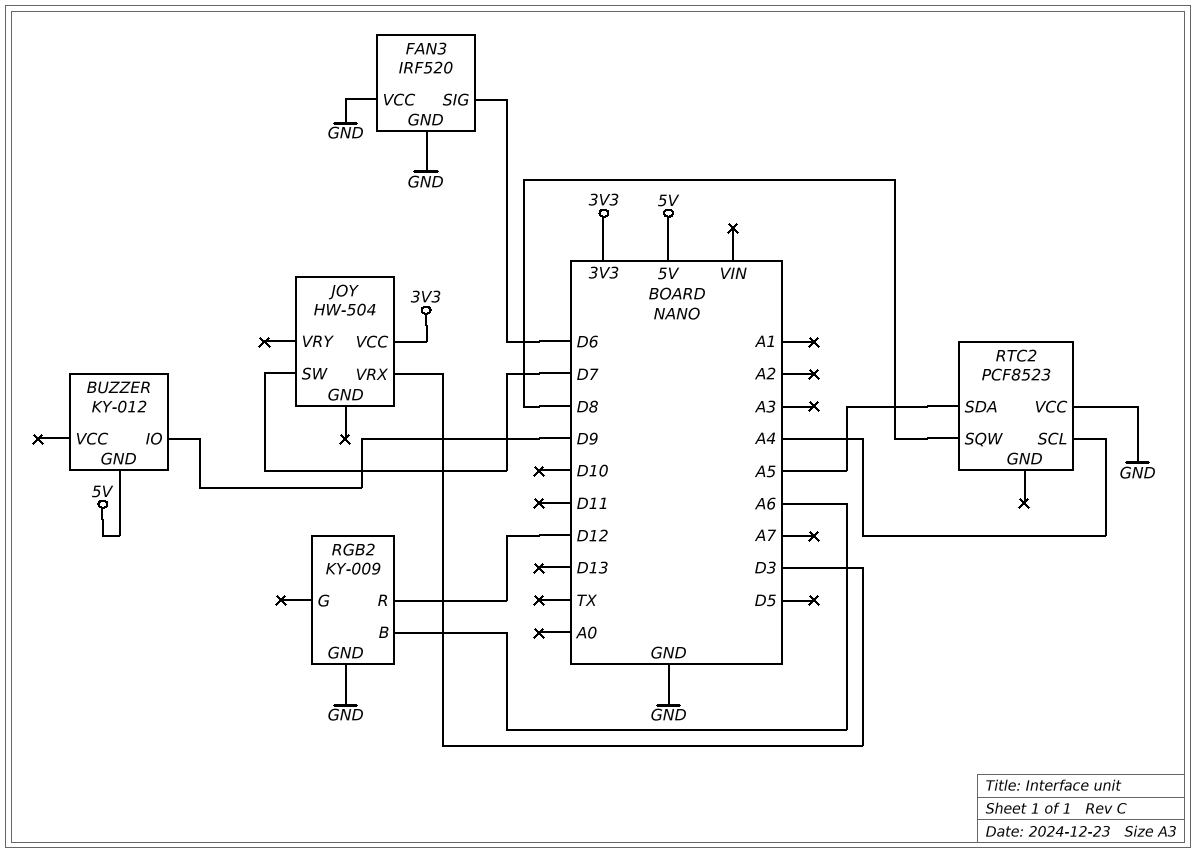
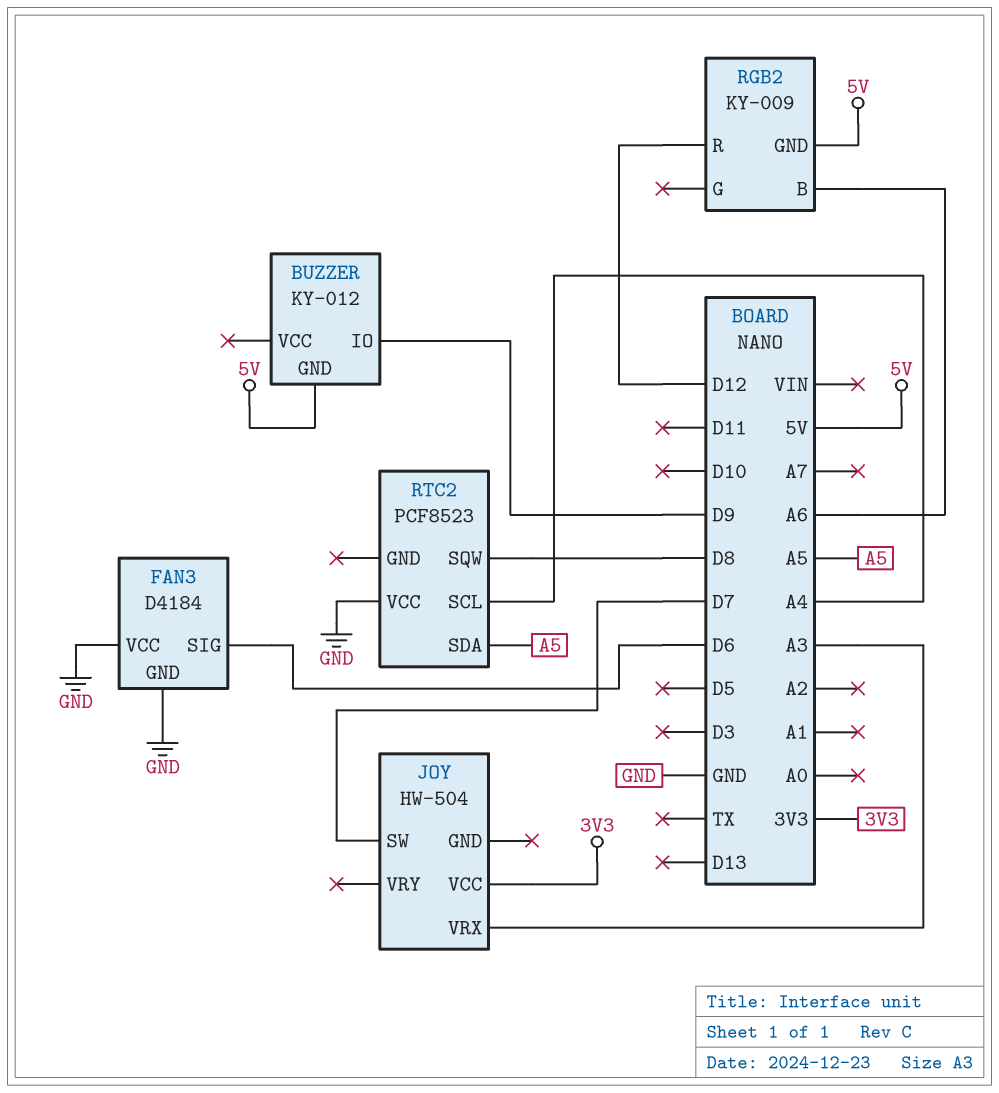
FAN3: IRF520 -> D4184
JOY pin VRX: D3 -> A3
RGB2 pin GND: GND -> 5V

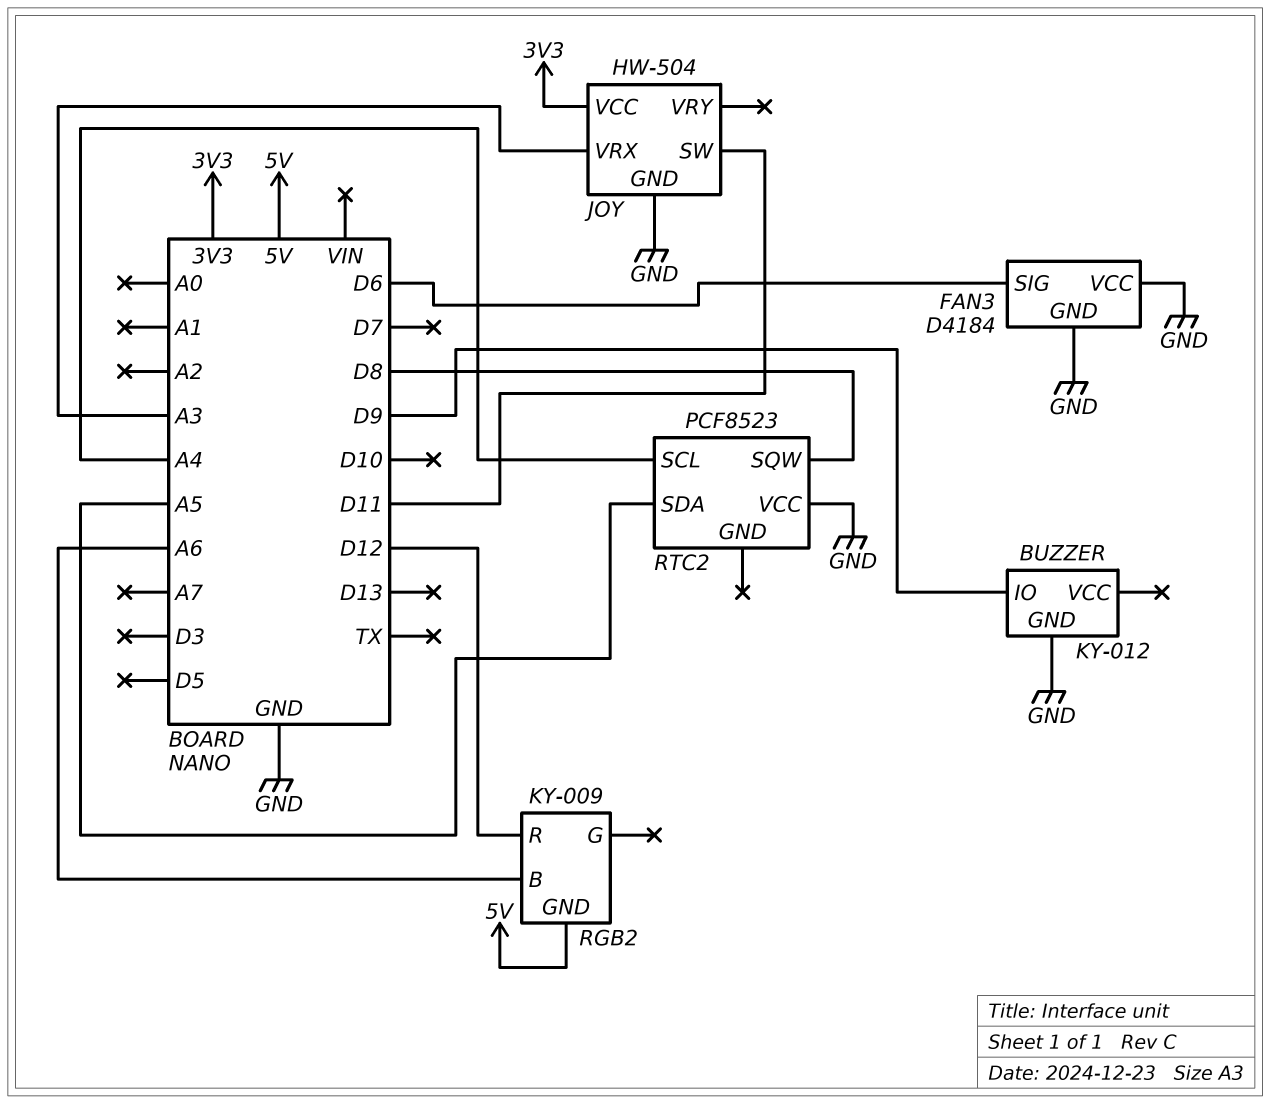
BUZZER pin GND: 5V -> GND
JOY pin GND: none -> GND
JOY pin SW: D7 -> D11

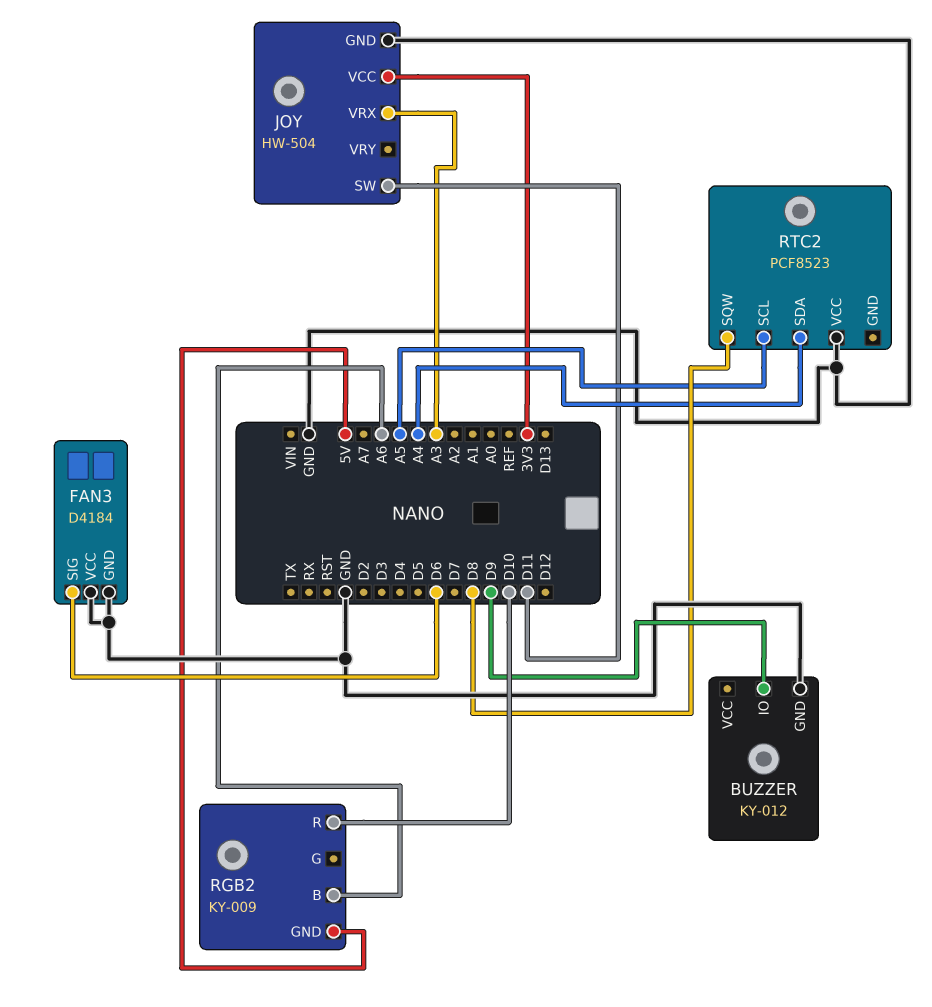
RGB2 pin R: D12 -> D10
RTC2 pin SCL: A4 -> A5
RTC2 pin SDA: A5 -> A4

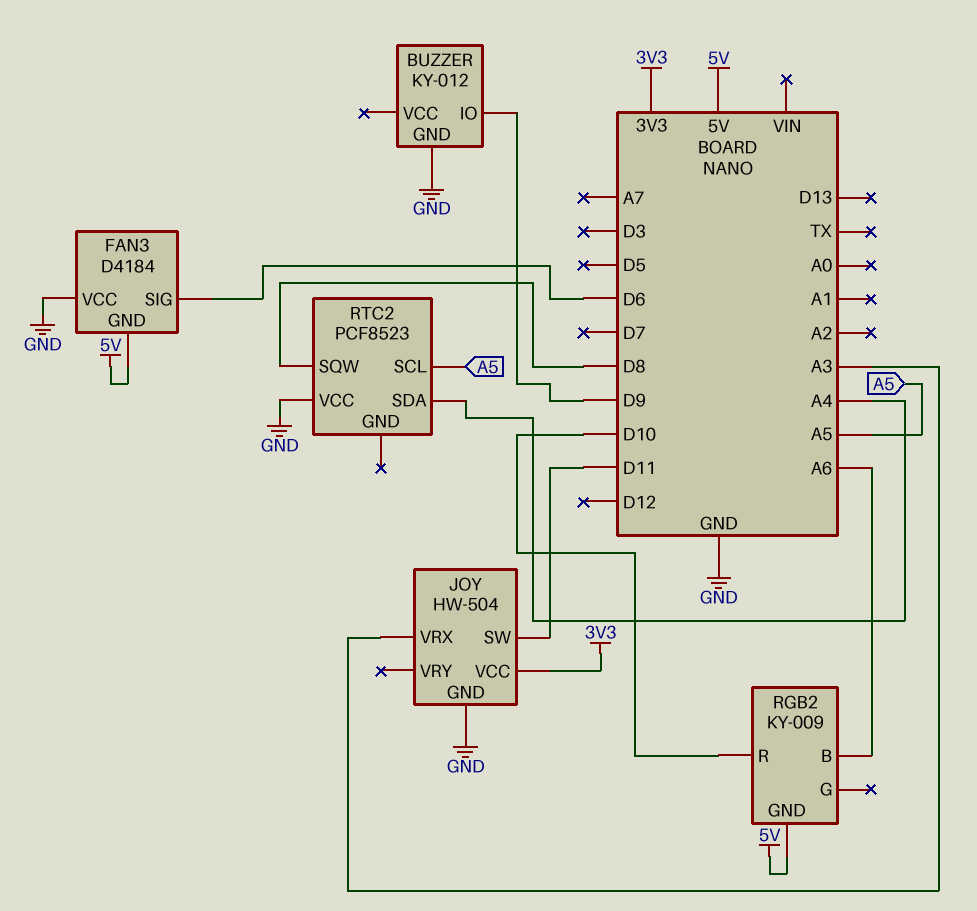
FAN3 pin GND: GND -> 5V

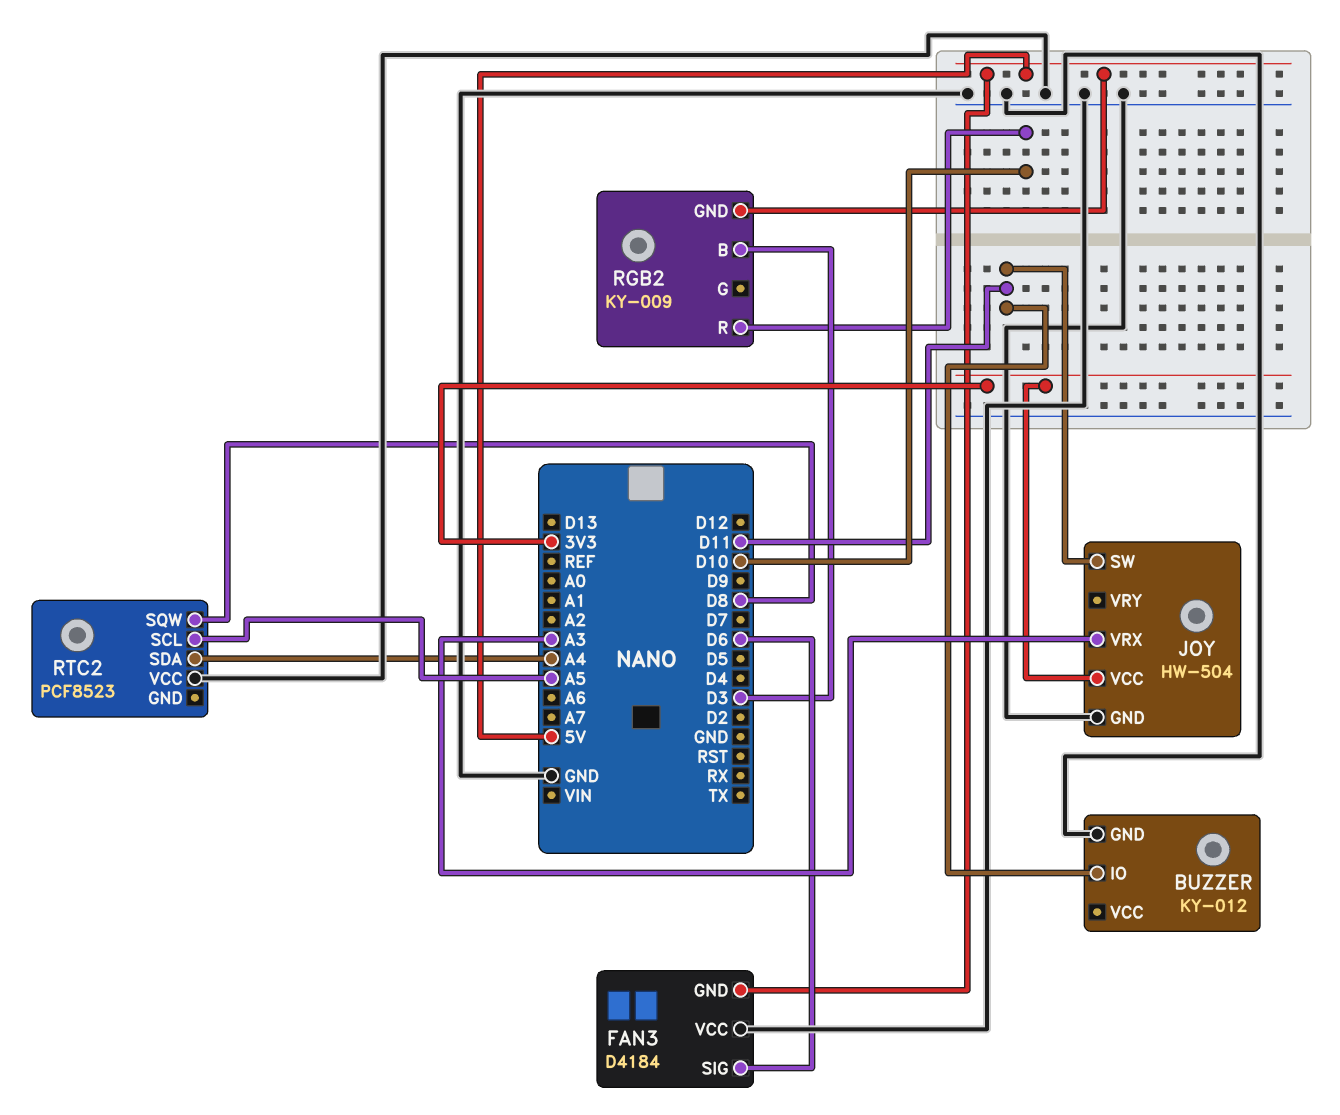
BUZZER pin IO: D9 -> D11
RGB2 pin B: A6 -> D3

